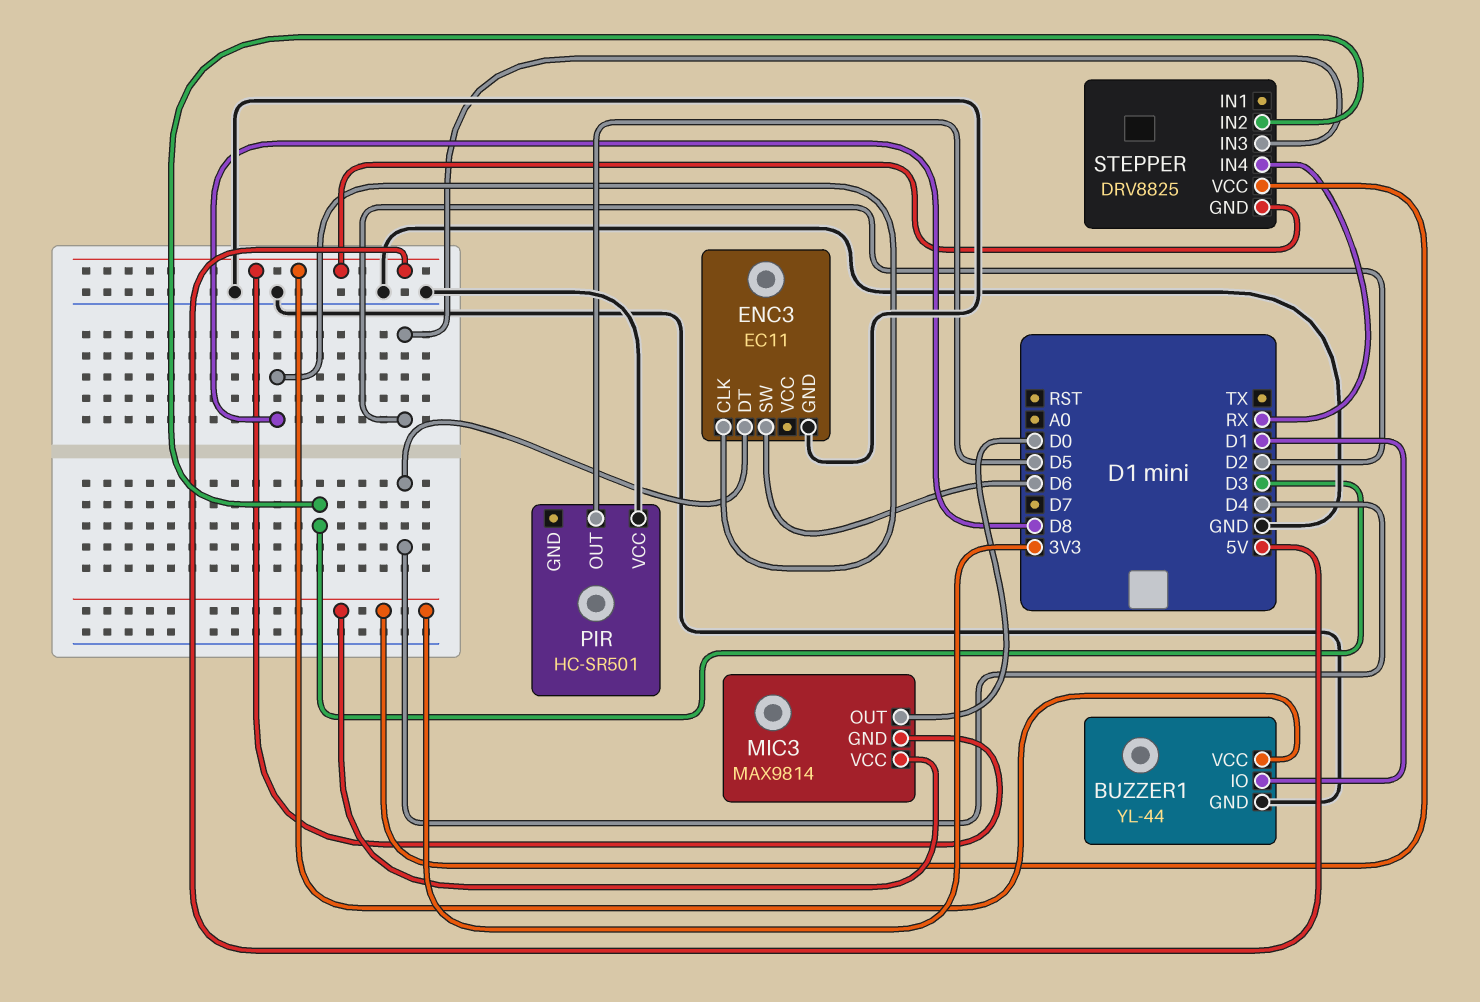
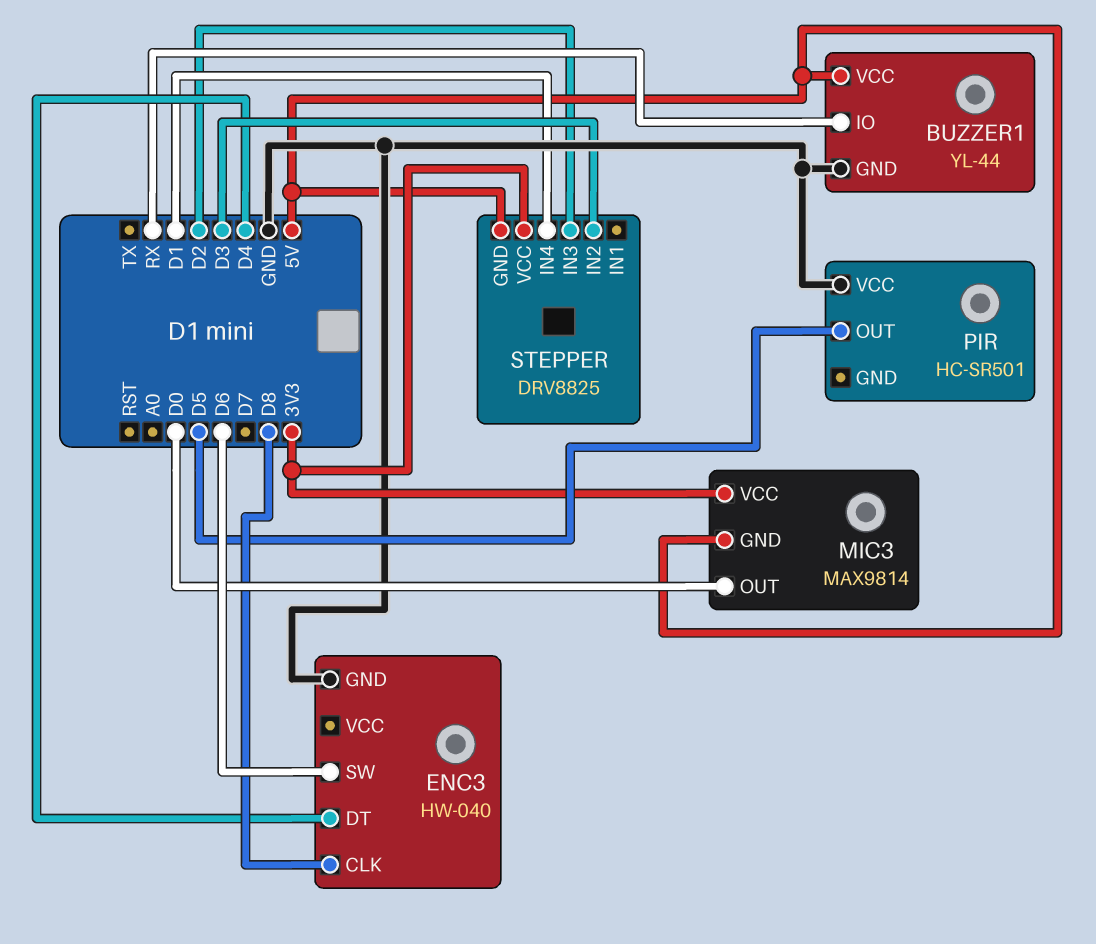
BUZZER1 pin IO: D1 -> RX
ENC3: EC11 -> HW-040
STEPPER pin IN4: RX -> D1

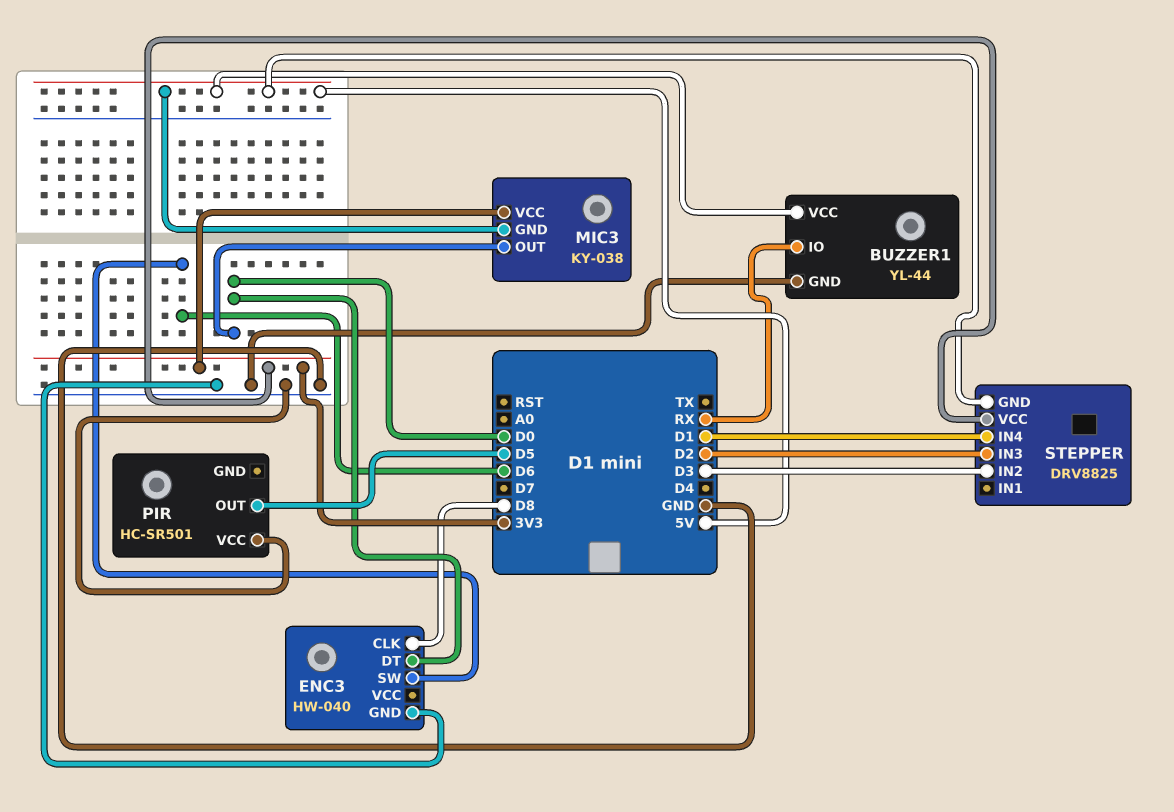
ENC3 pin DT: D4 -> D0
MIC3: MAX9814 -> KY-038

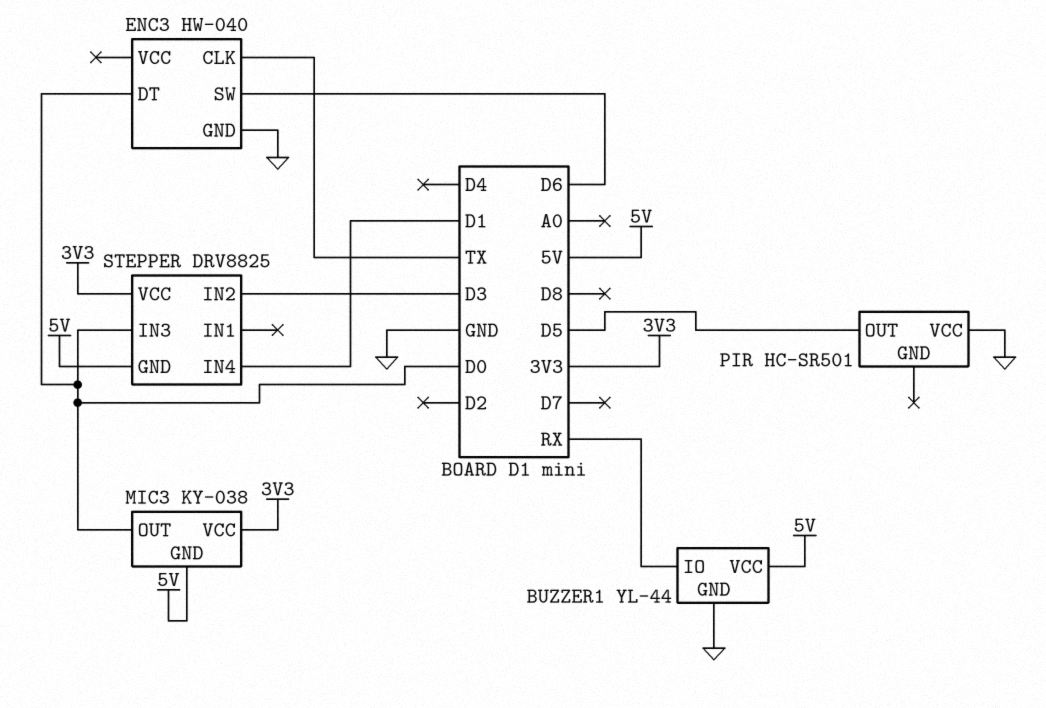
ENC3 pin CLK: D8 -> TX
STEPPER pin IN3: D2 -> D0

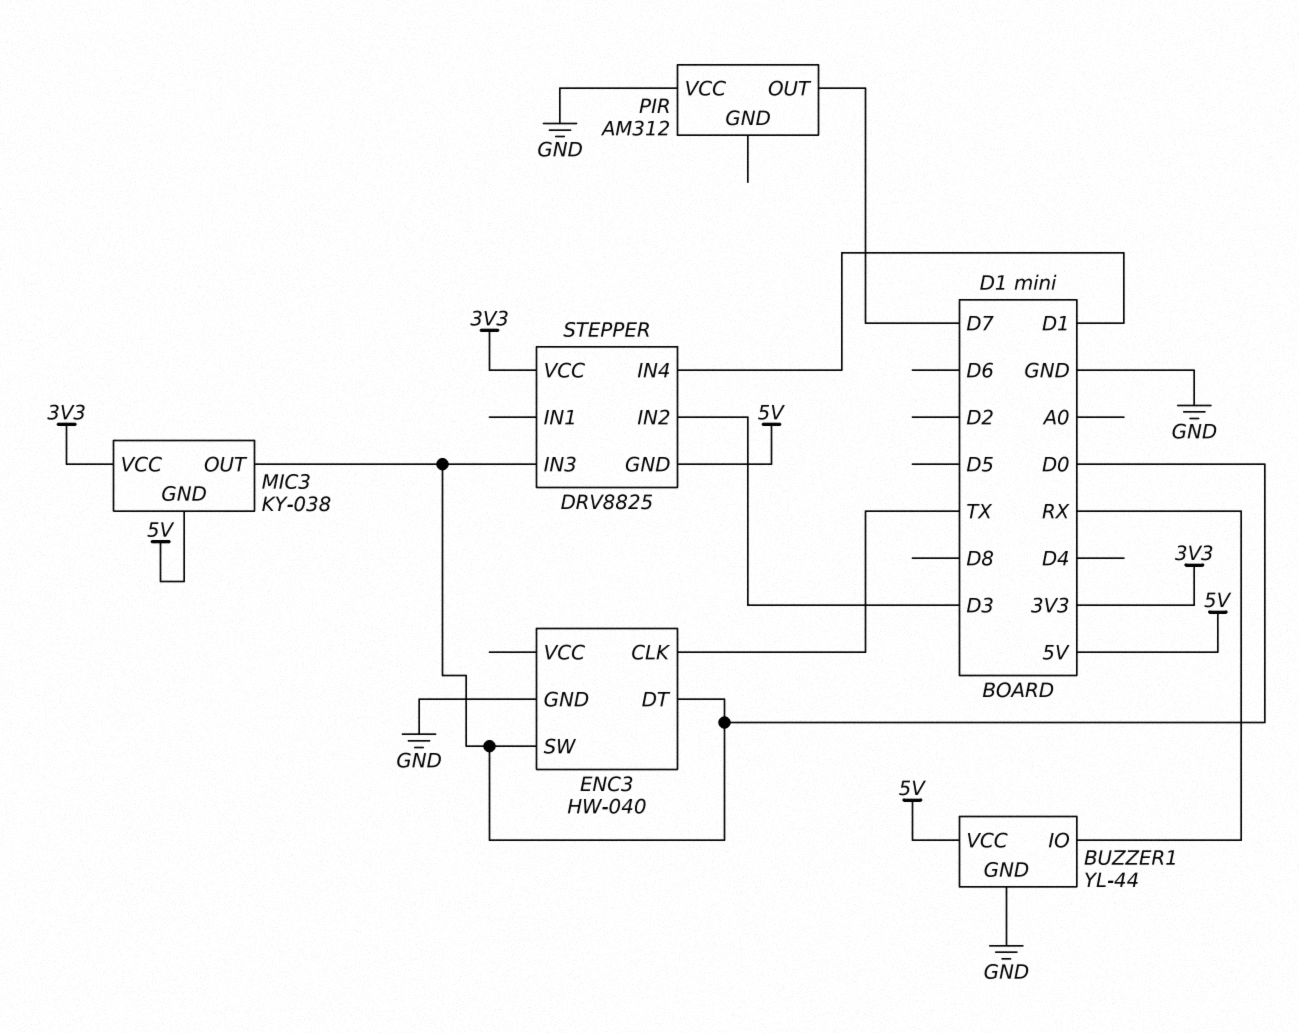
ENC3 pin SW: D6 -> D0
PIR: HC-SR501 -> AM312
PIR pin OUT: D5 -> D7

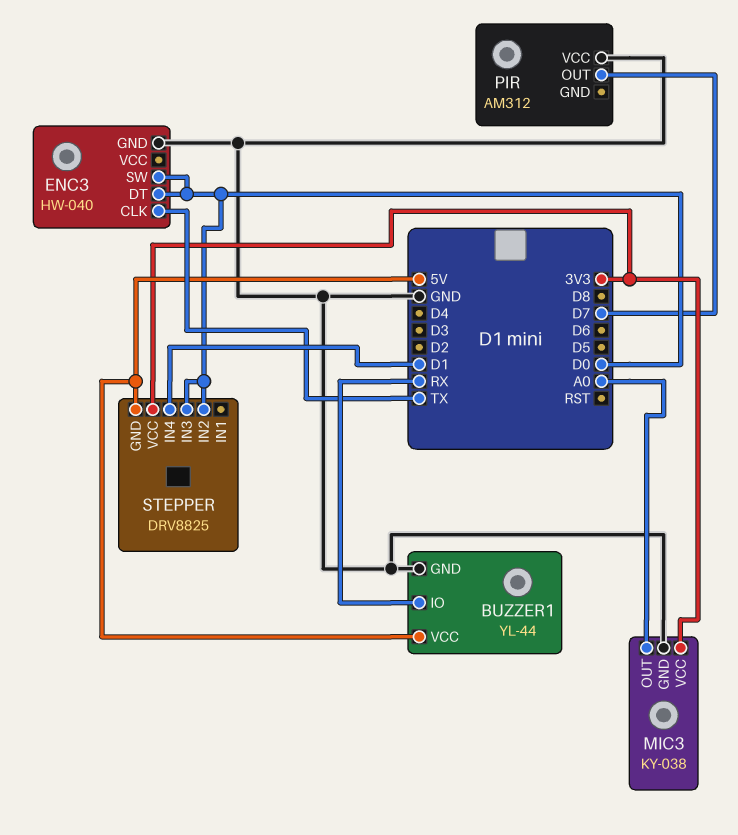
MIC3 pin GND: 5V -> GND
MIC3 pin OUT: D0 -> A0
STEPPER pin IN2: D3 -> D0

